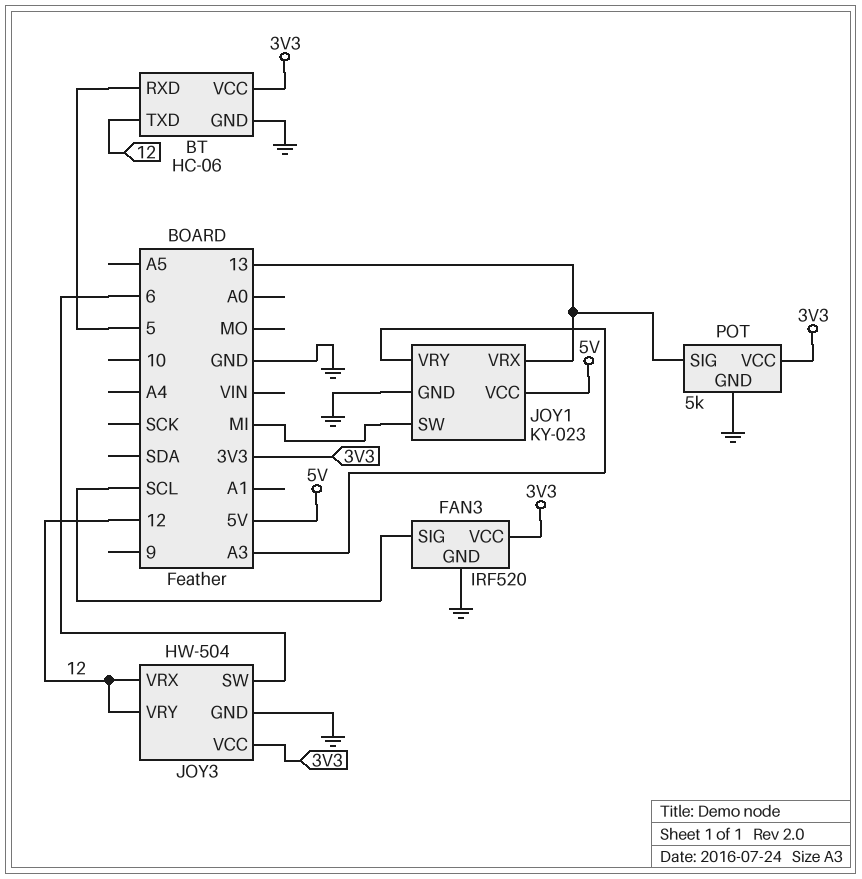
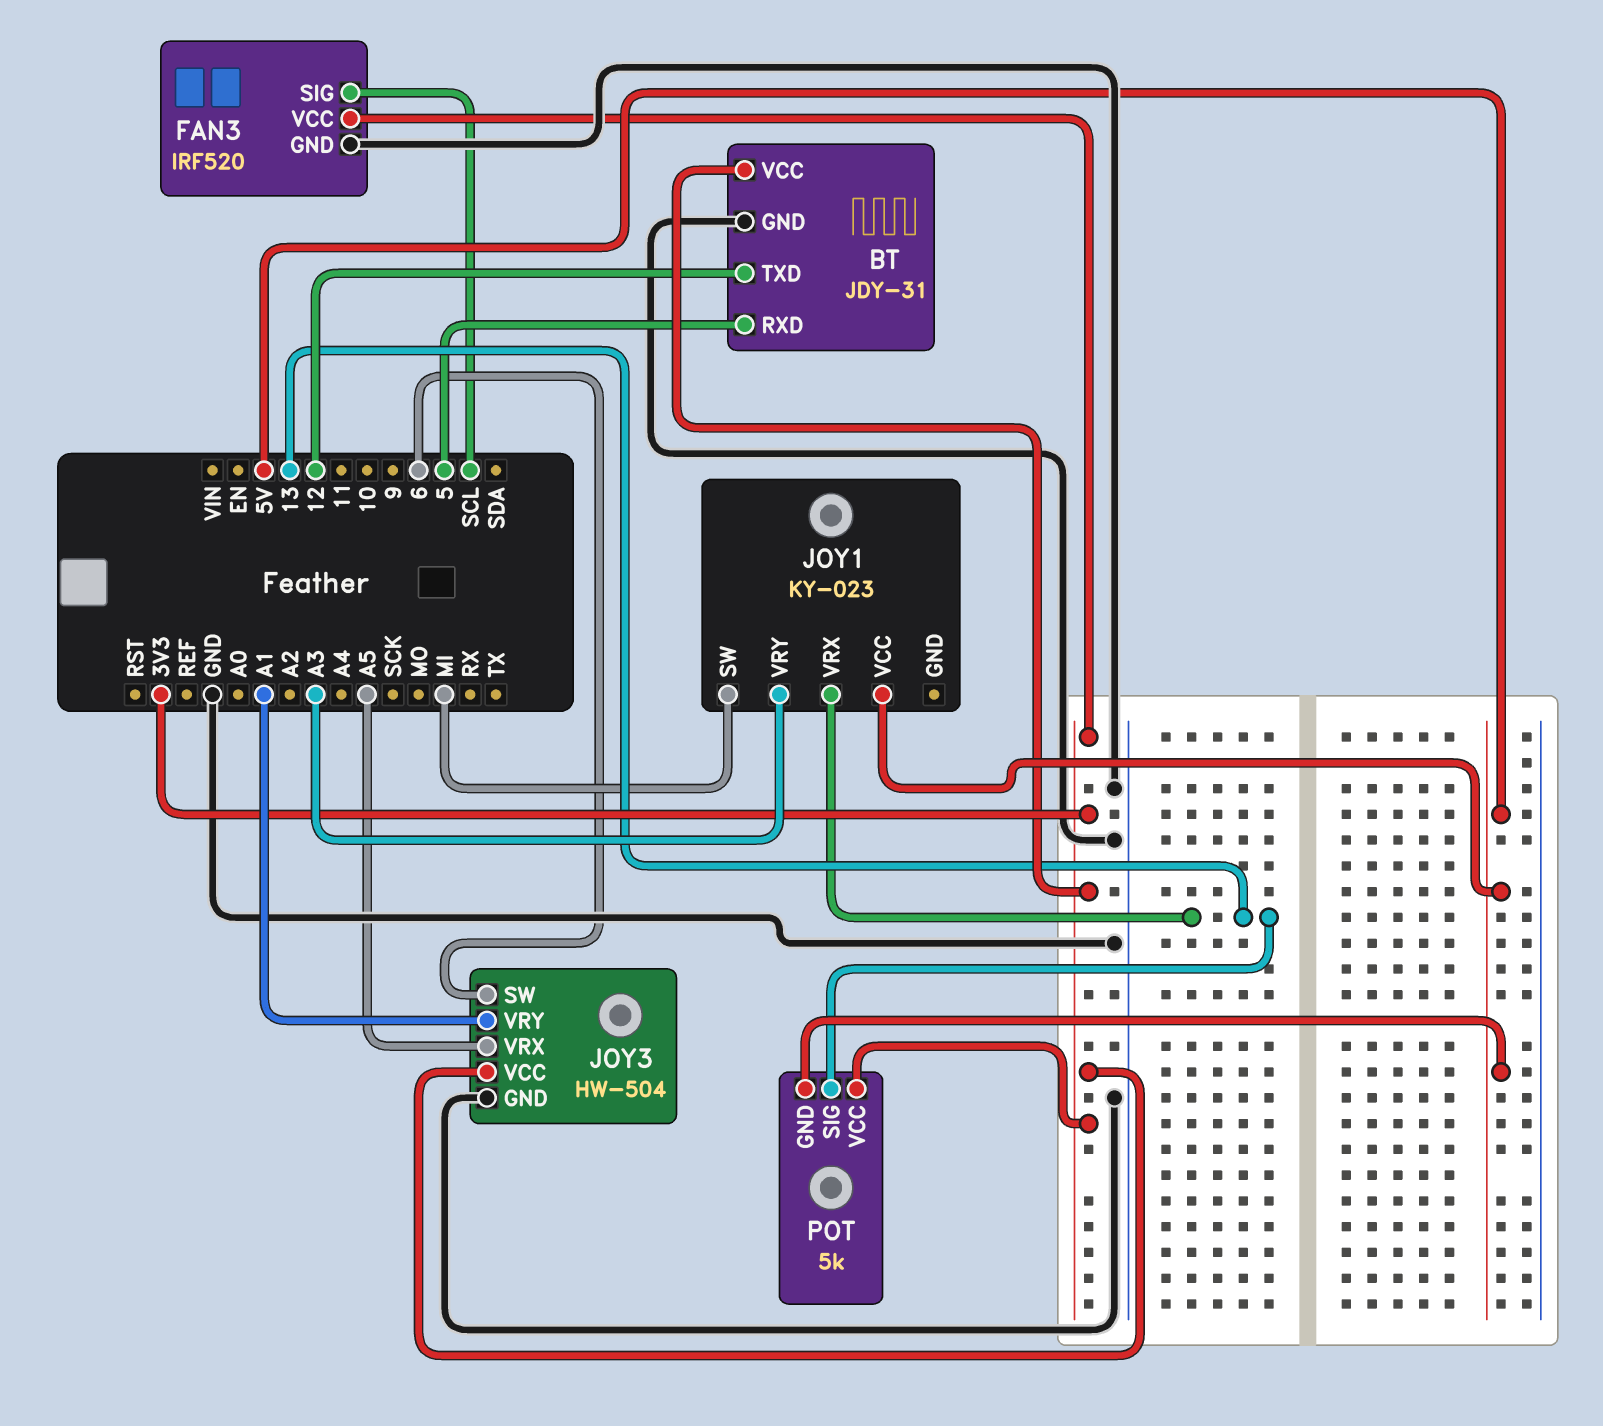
BT: HC-06 -> JDY-31
JOY1 pin GND: GND -> none
JOY3 pin VRX: 12 -> A5
JOY3 pin VRY: 12 -> A1
POT pin GND: GND -> 5V

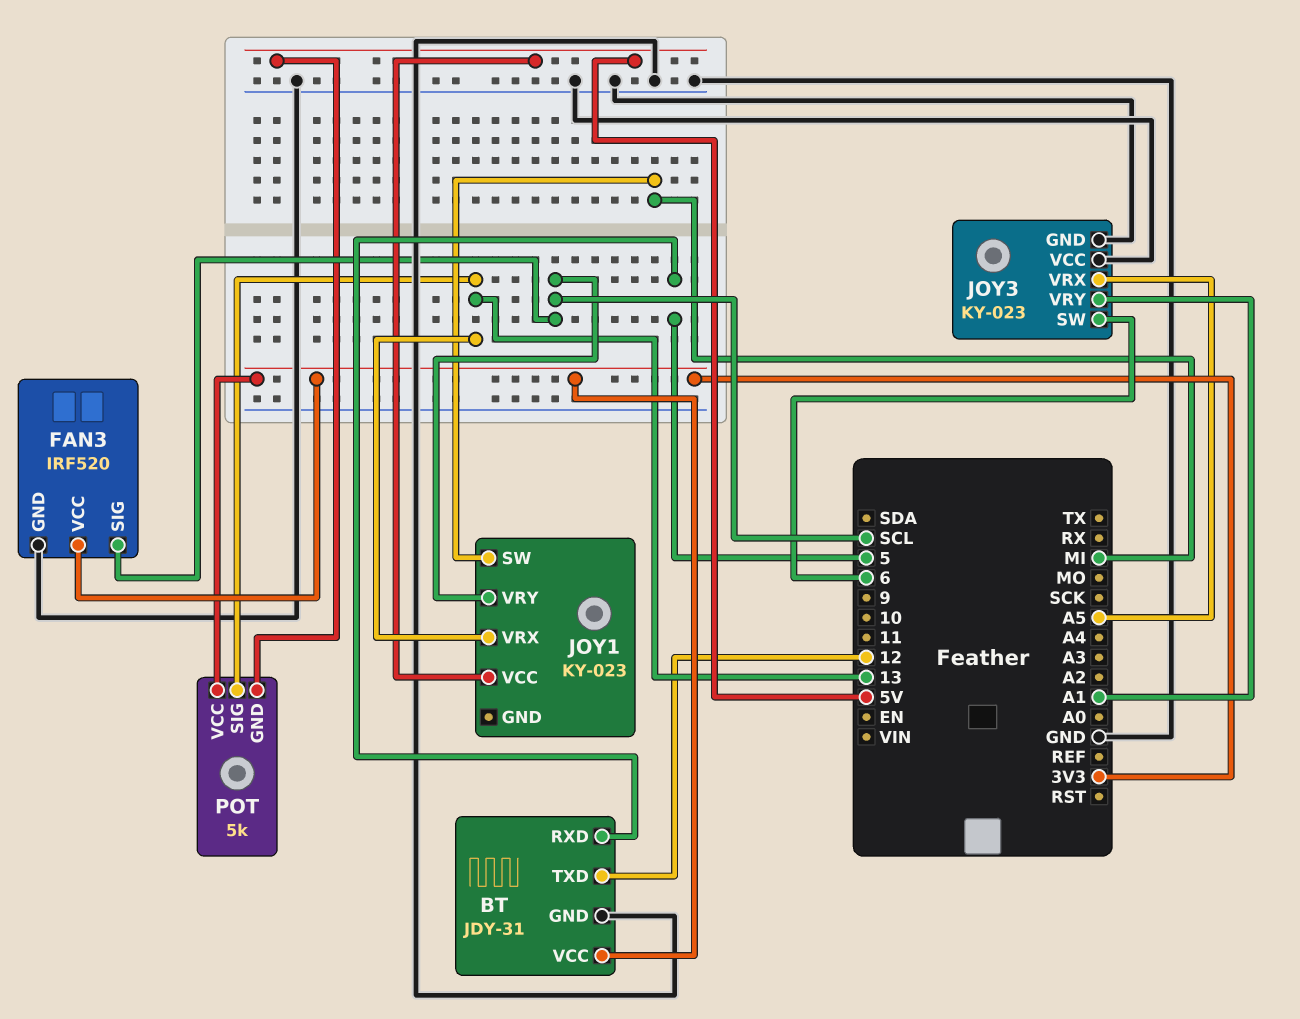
JOY1 pin VRY: A3 -> SCL
JOY3: HW-504 -> KY-023
JOY3 pin VCC: 3V3 -> GND

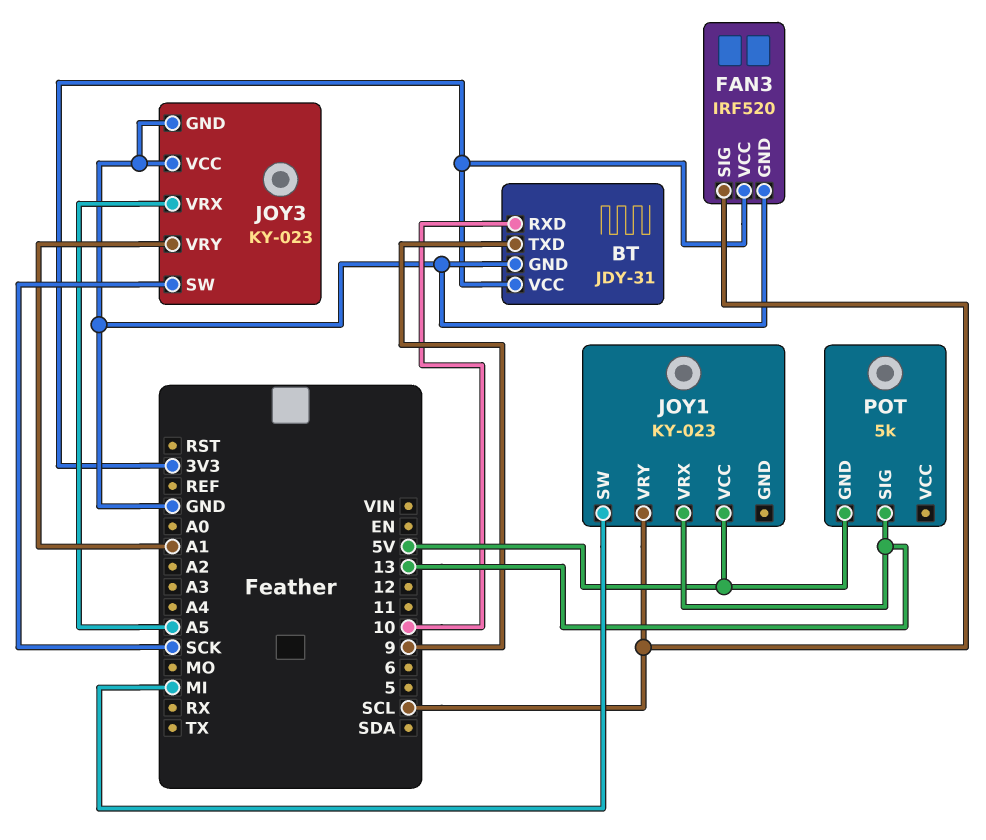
BT pin RXD: 5 -> 10
BT pin TXD: 12 -> 9
JOY3 pin SW: 6 -> SCK
POT pin VCC: 3V3 -> none

